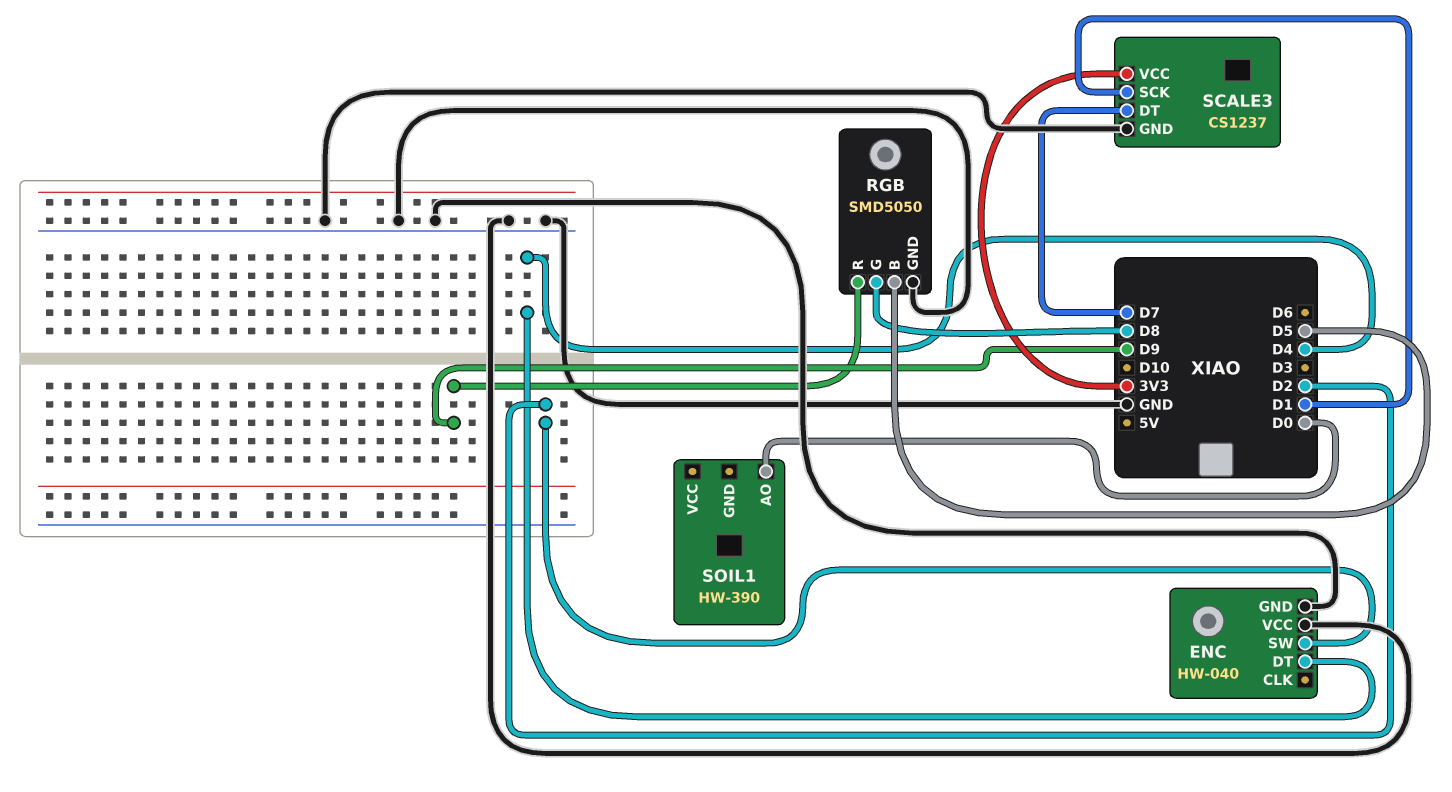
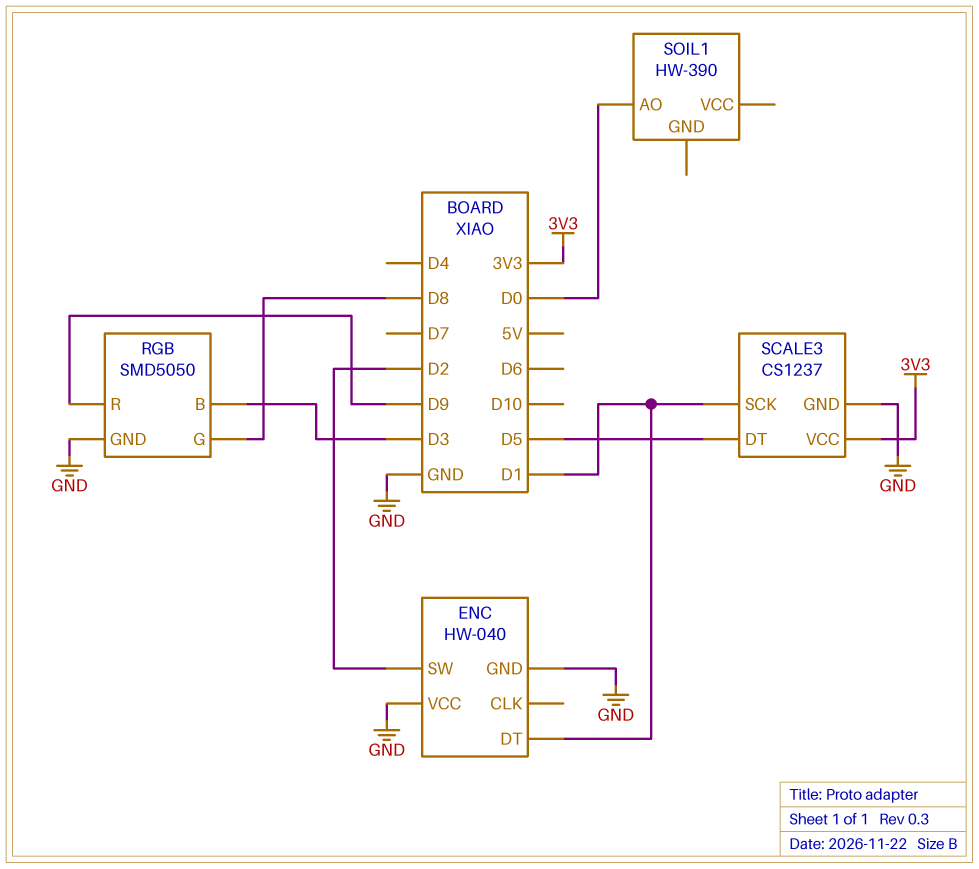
ENC pin DT: D4 -> D1
RGB pin B: D5 -> D3
SCALE3 pin DT: D7 -> D5

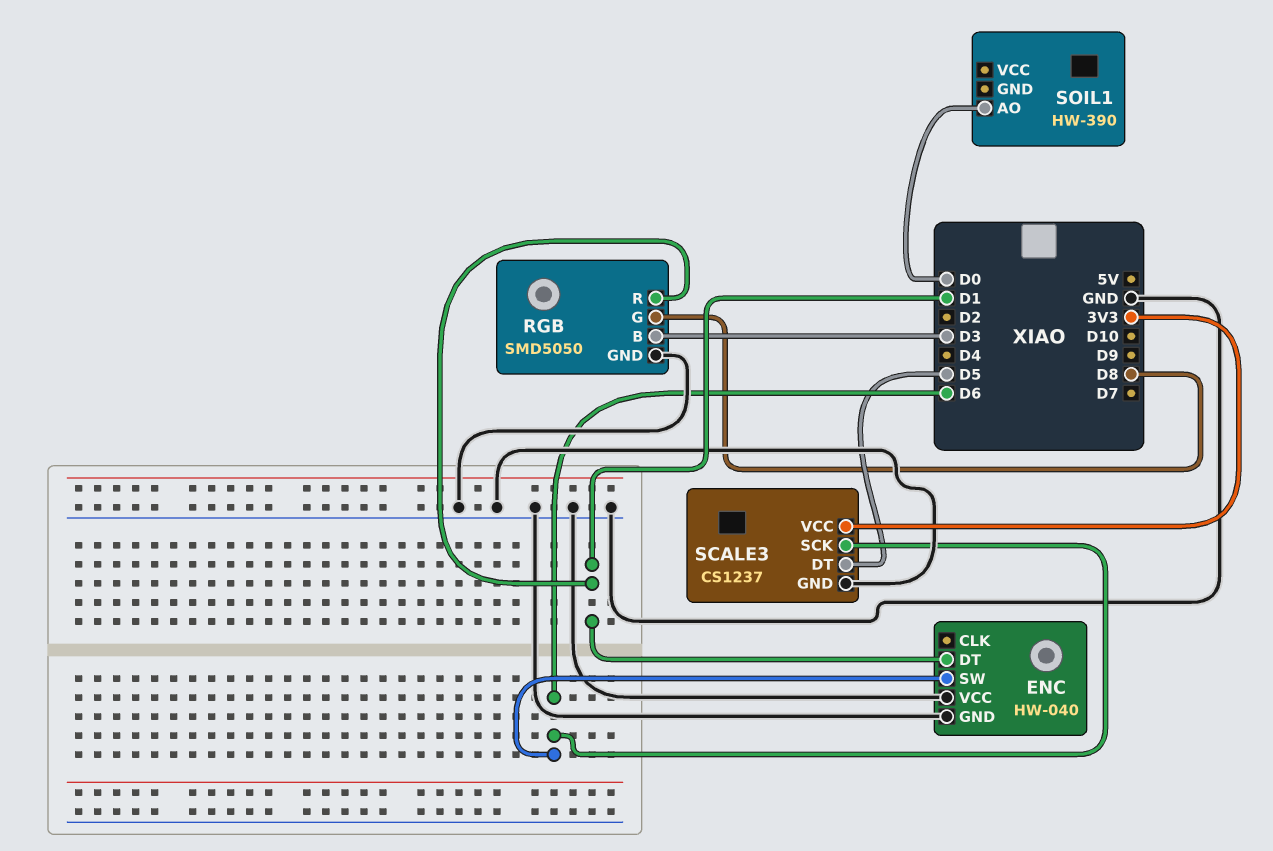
ENC pin SW: D2 -> D6
RGB pin R: D9 -> D1
SCALE3 pin SCK: D1 -> D6

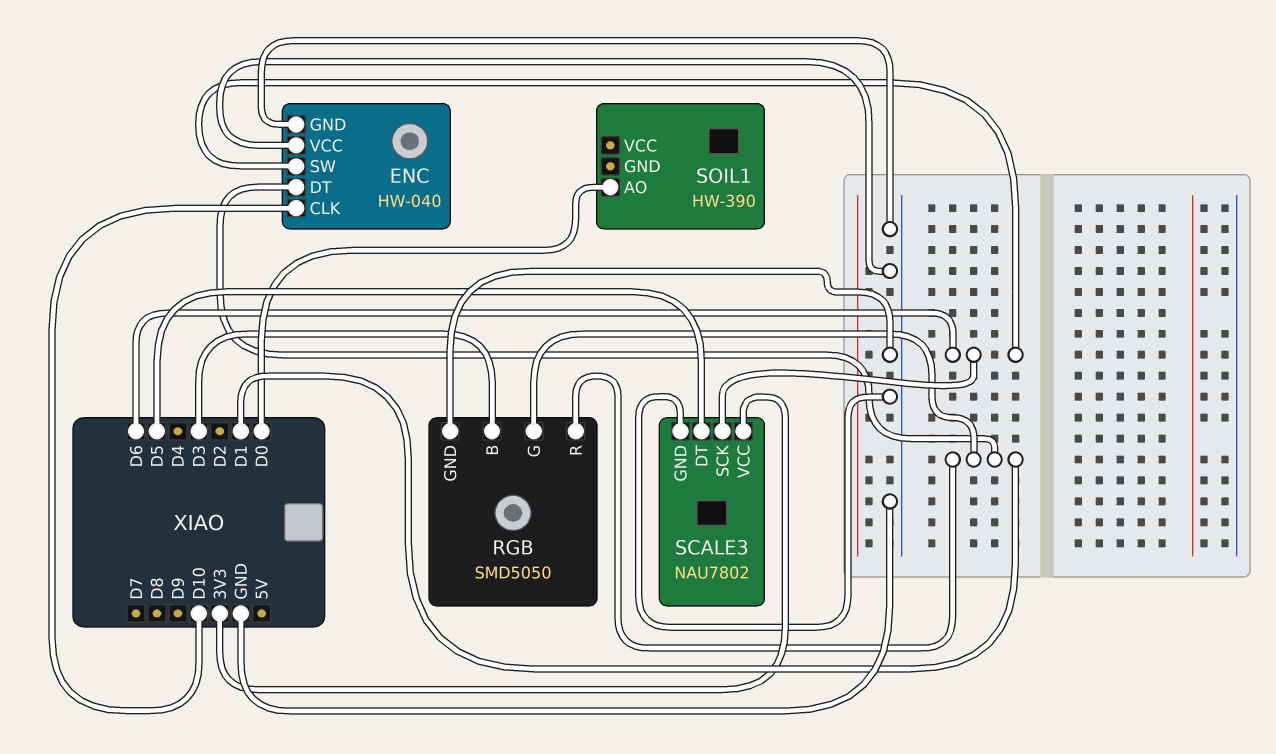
ENC pin CLK: none -> D10
RGB pin G: D8 -> D1
SCALE3: CS1237 -> NAU7802

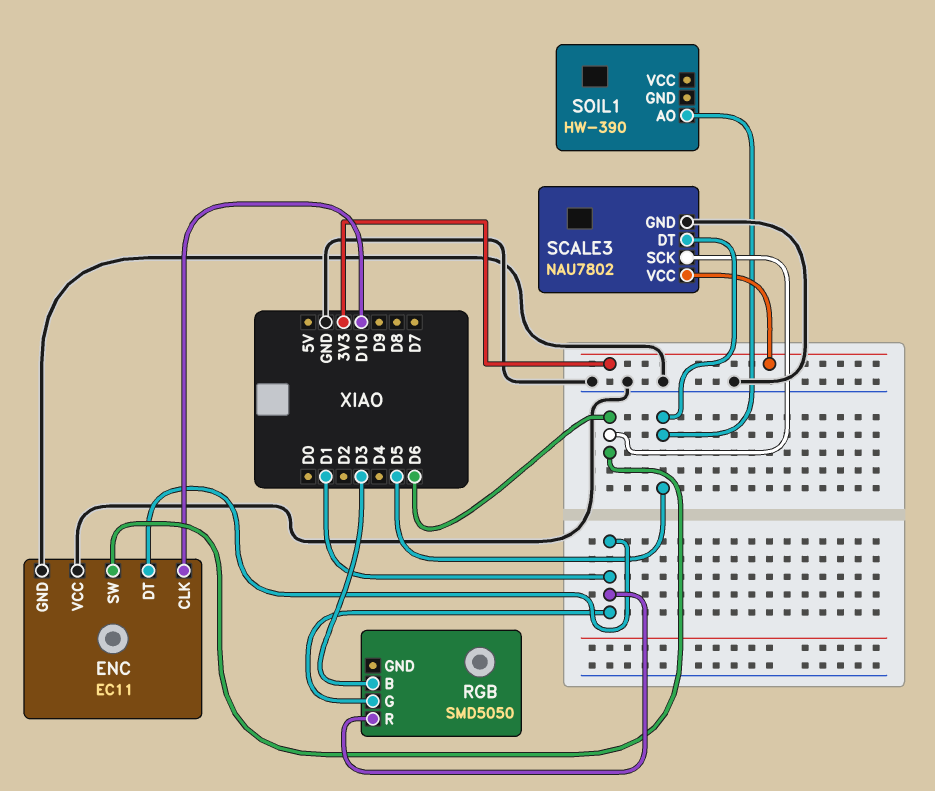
ENC: HW-040 -> EC11
RGB pin GND: GND -> none
SOIL1 pin AO: D0 -> D5

